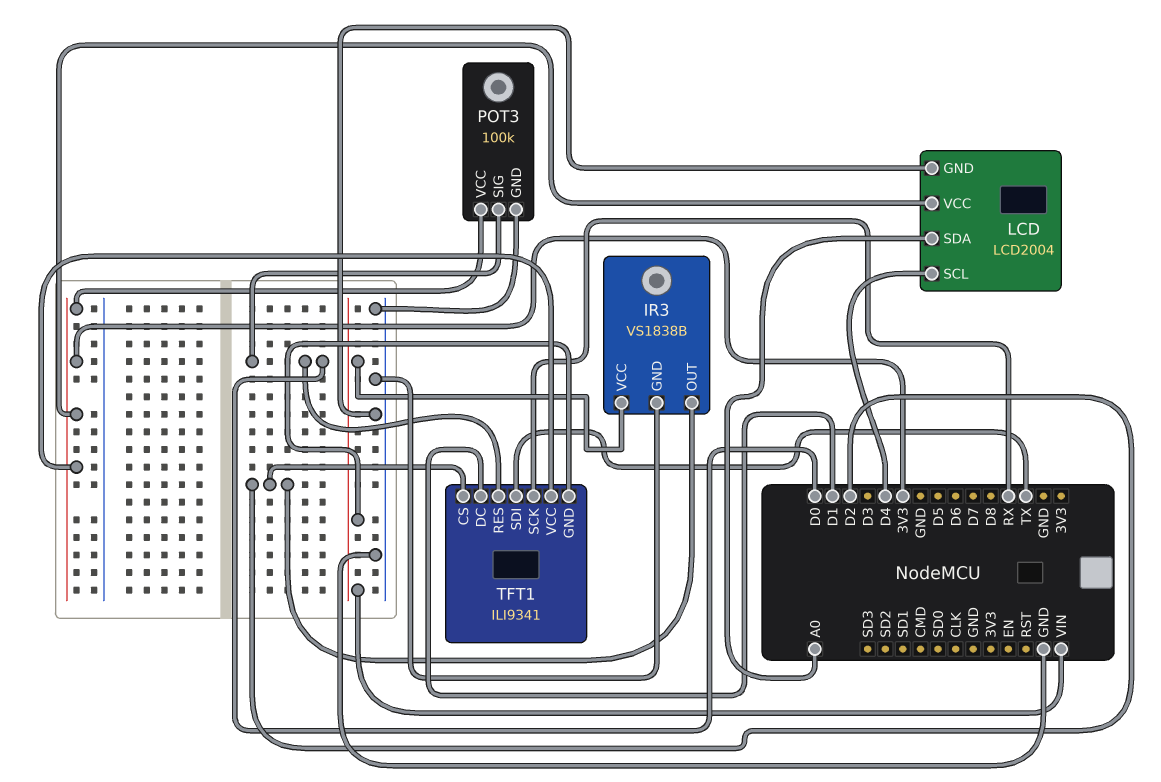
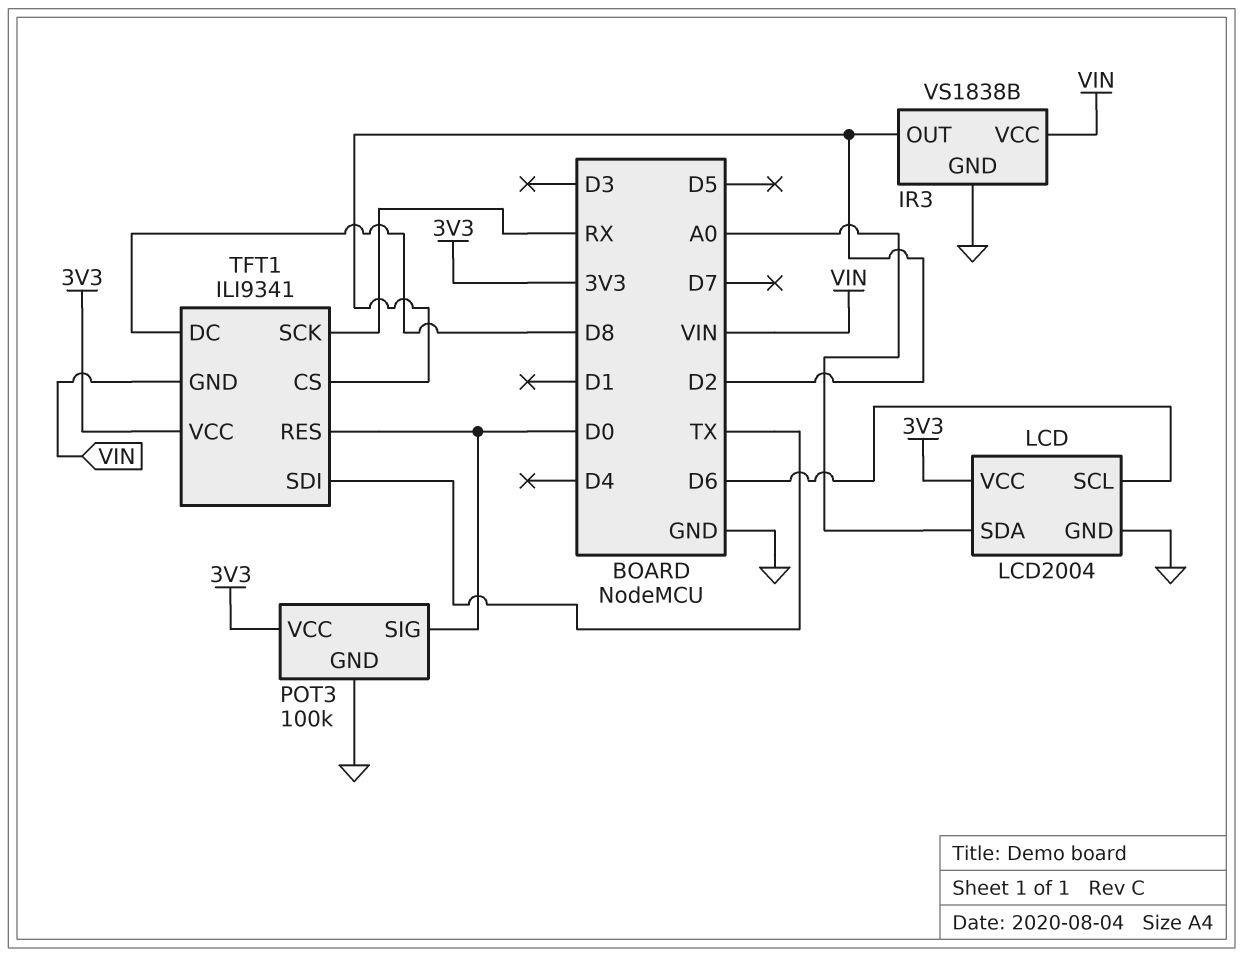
LCD pin SCL: D4 -> D6
TFT1 pin DC: D1 -> D8

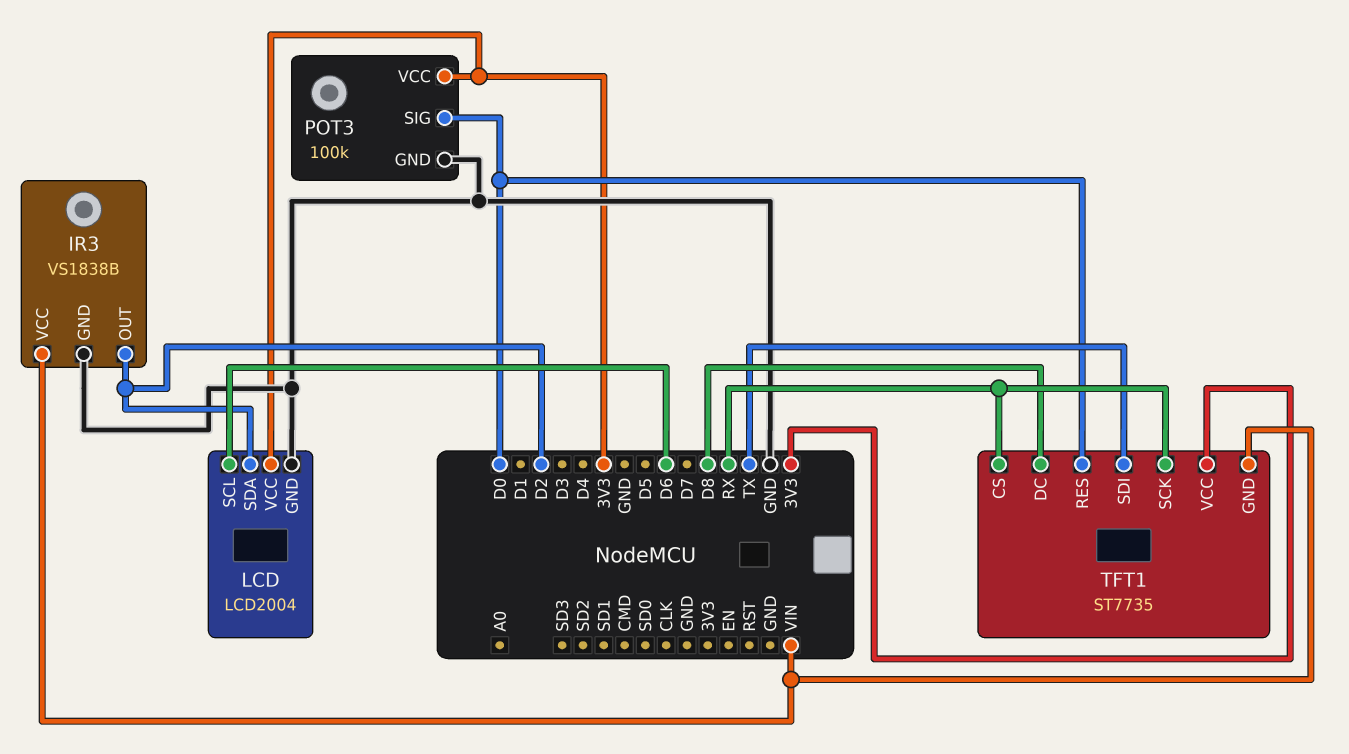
LCD pin SDA: A0 -> D2
TFT1: ILI9341 -> ST7735
TFT1 pin CS: D2 -> RX

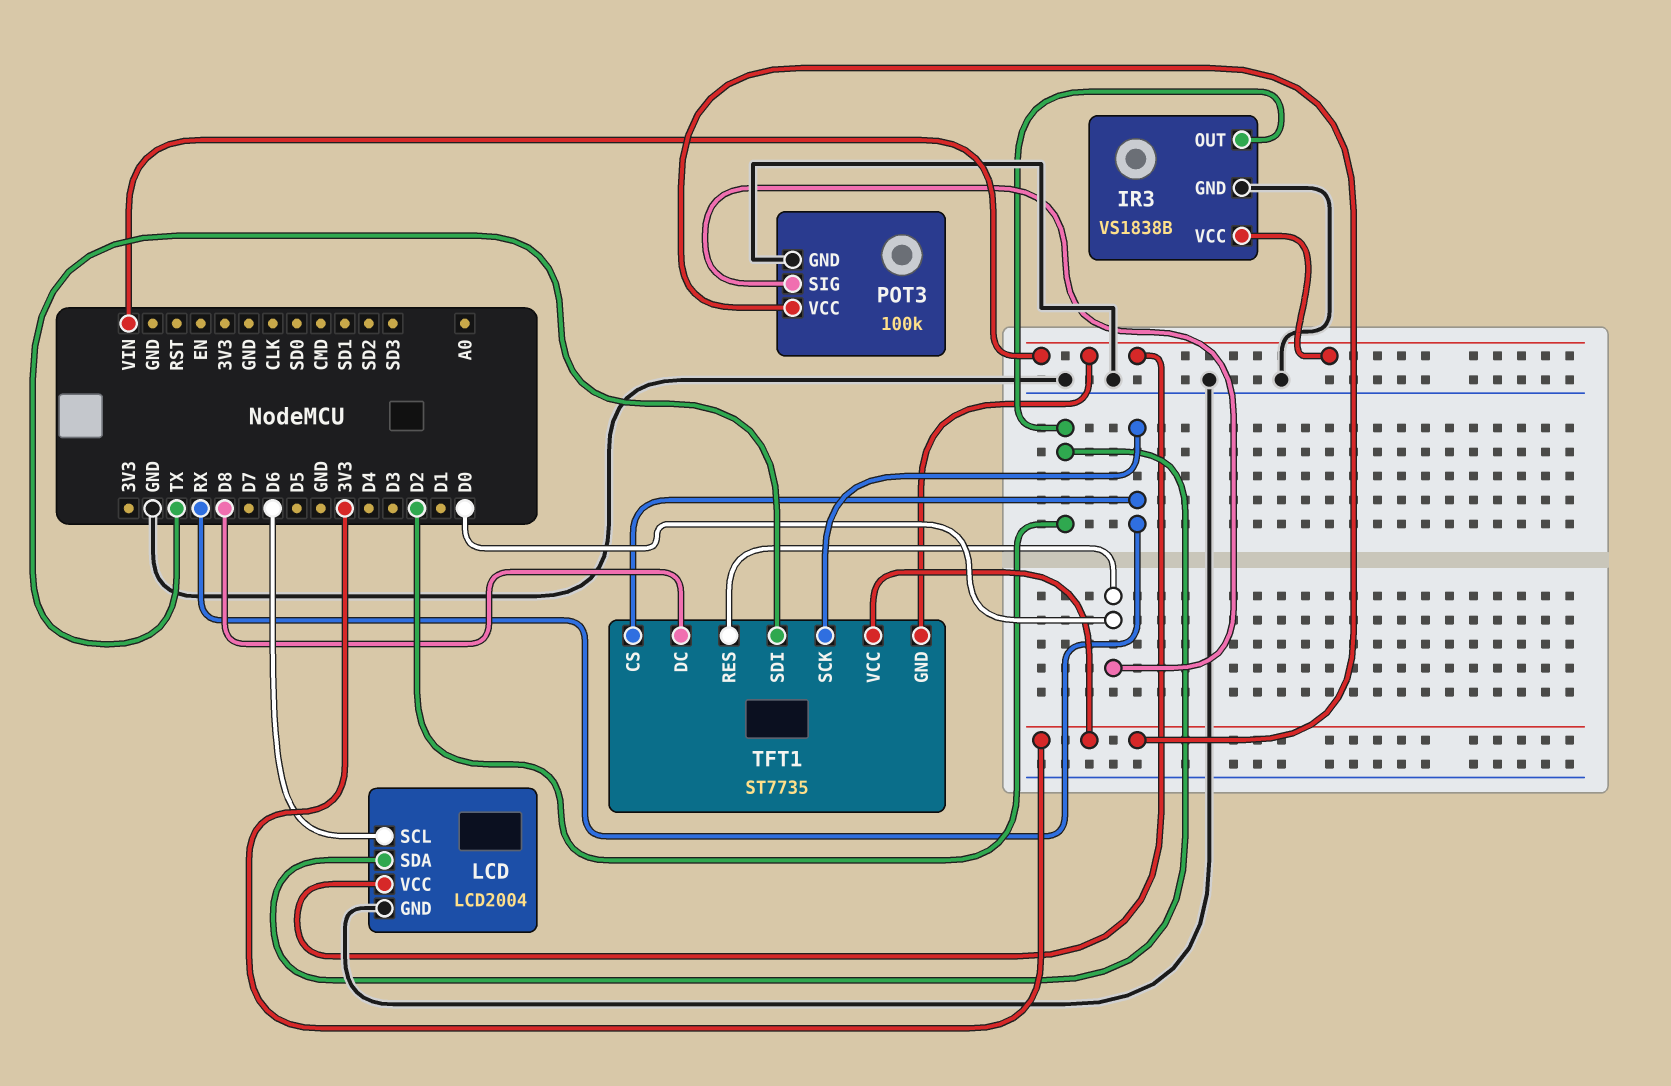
LCD pin VCC: 3V3 -> VIN

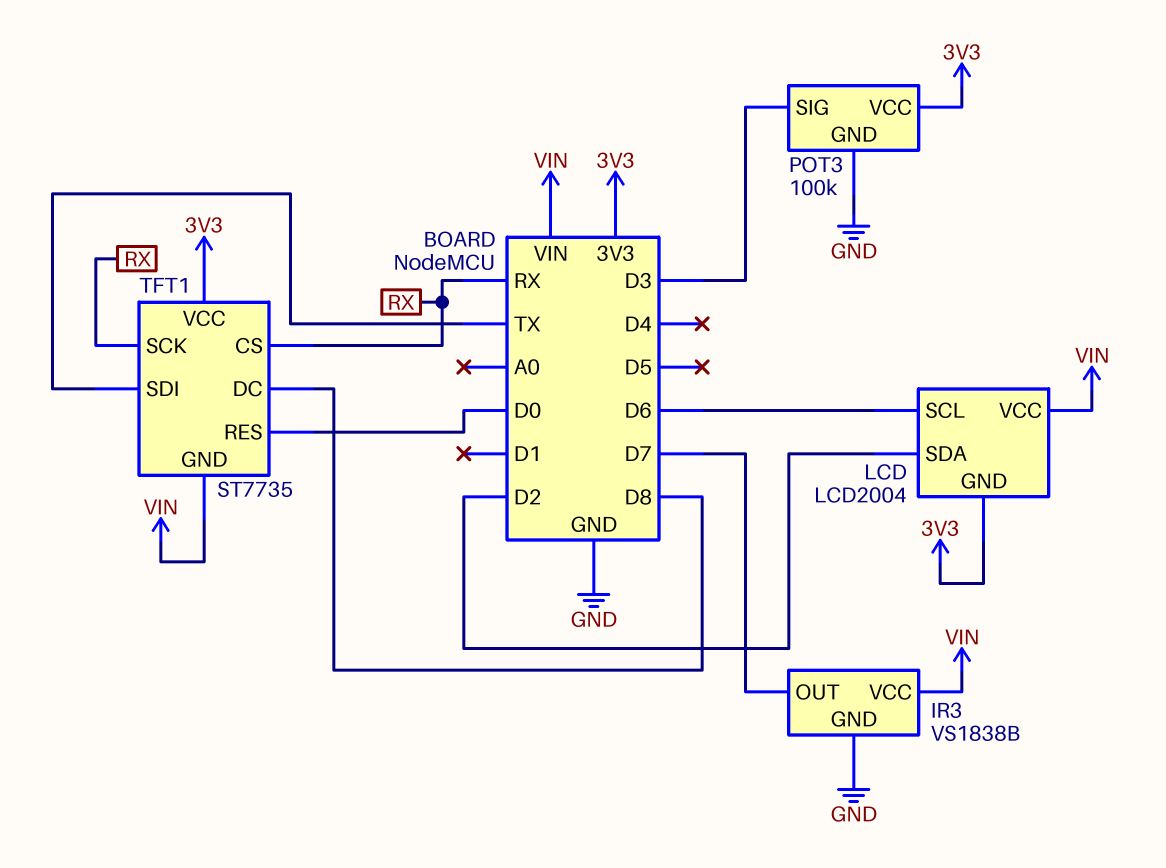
IR3 pin OUT: D2 -> D7
LCD pin GND: GND -> 3V3
POT3 pin SIG: D0 -> D3

